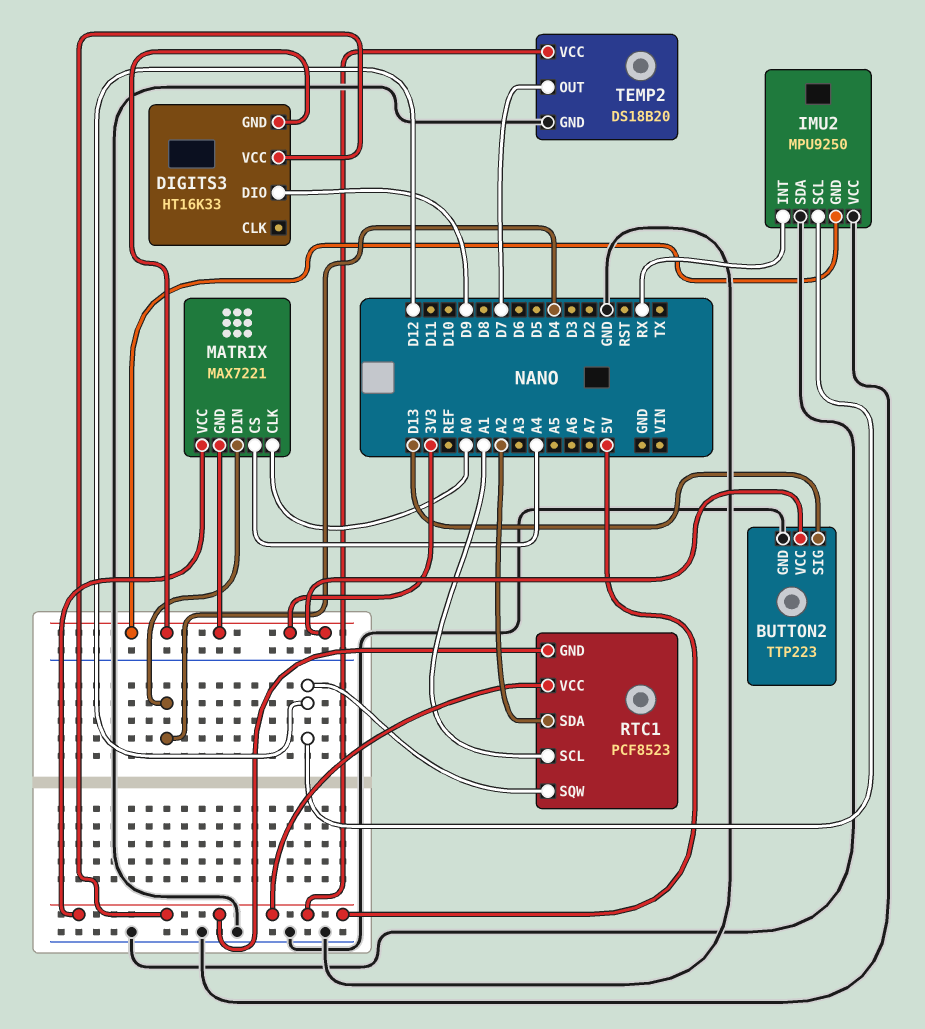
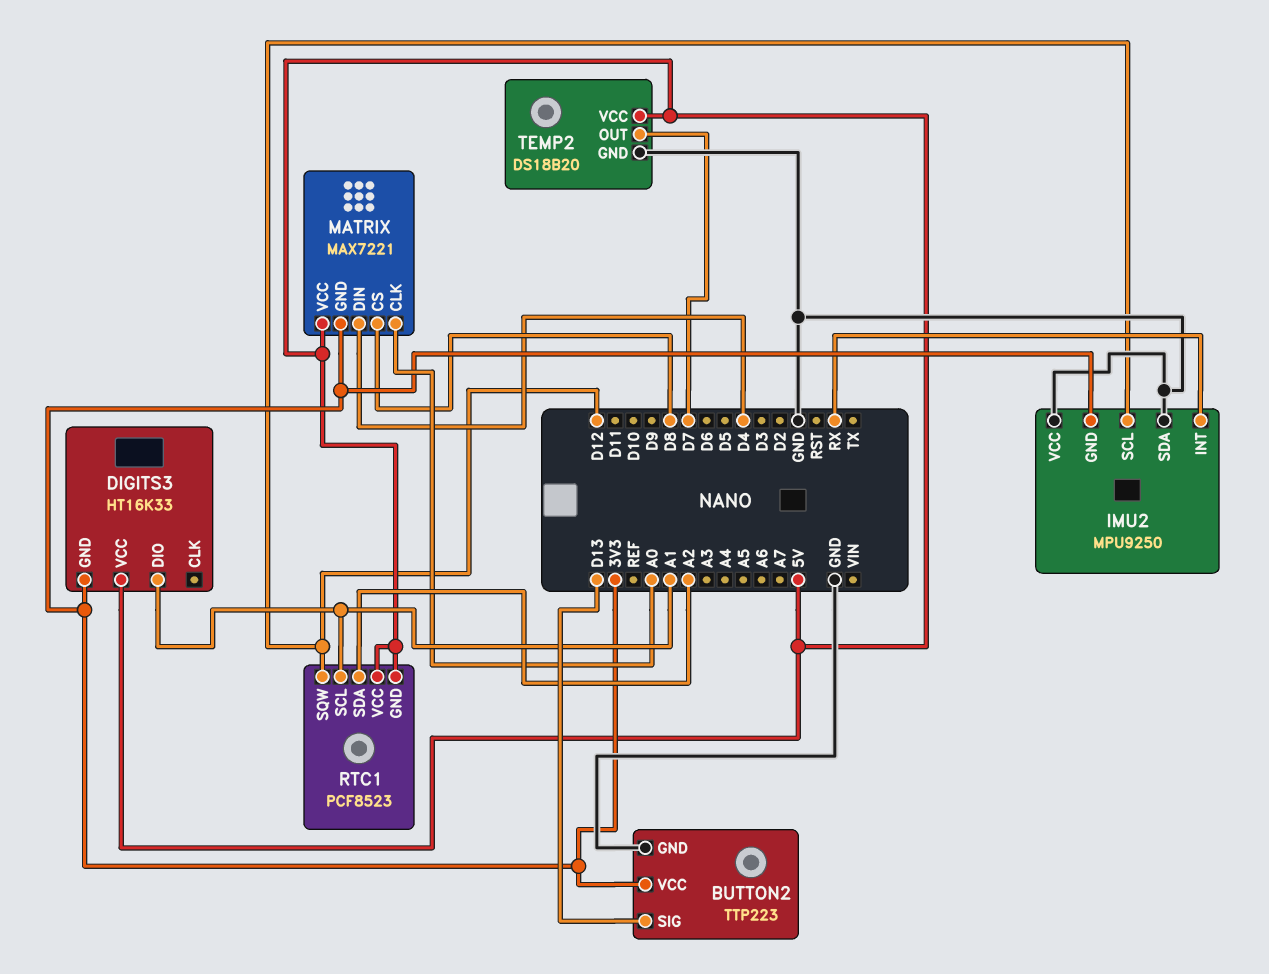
DIGITS3 pin DIO: D9 -> A1
MATRIX pin CS: A4 -> D8

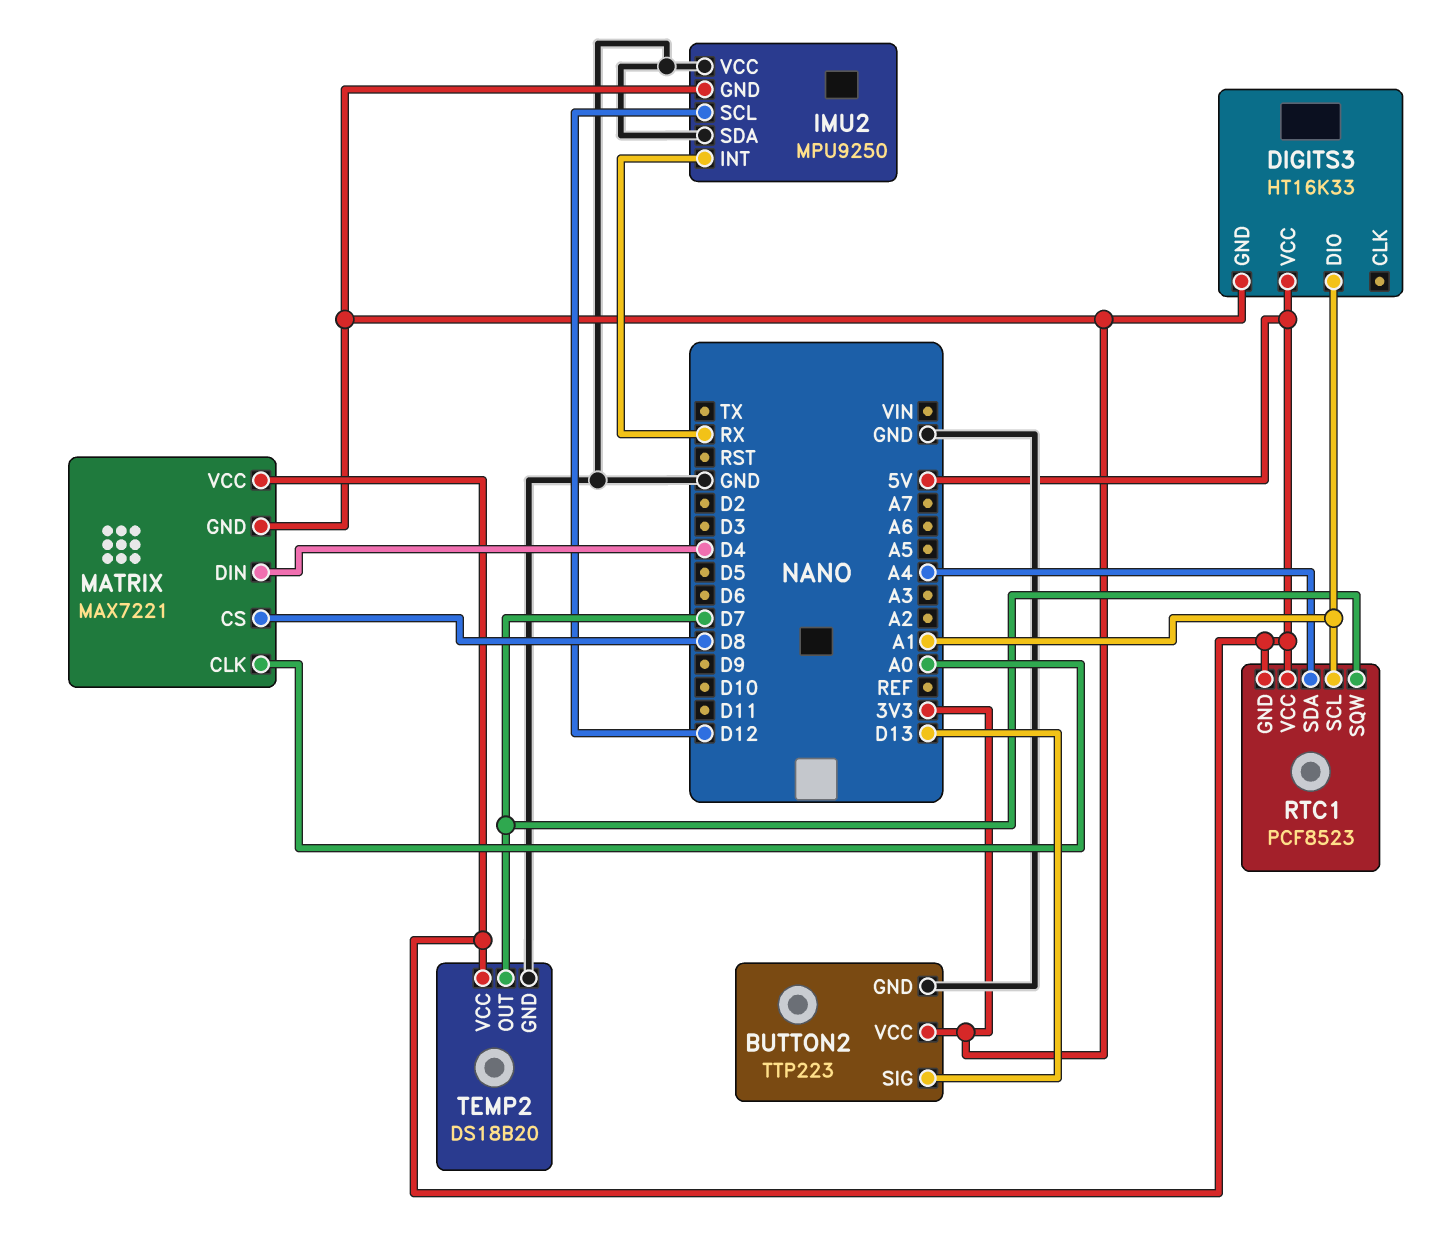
RTC1 pin SDA: A2 -> A4
RTC1 pin SQW: D12 -> D7

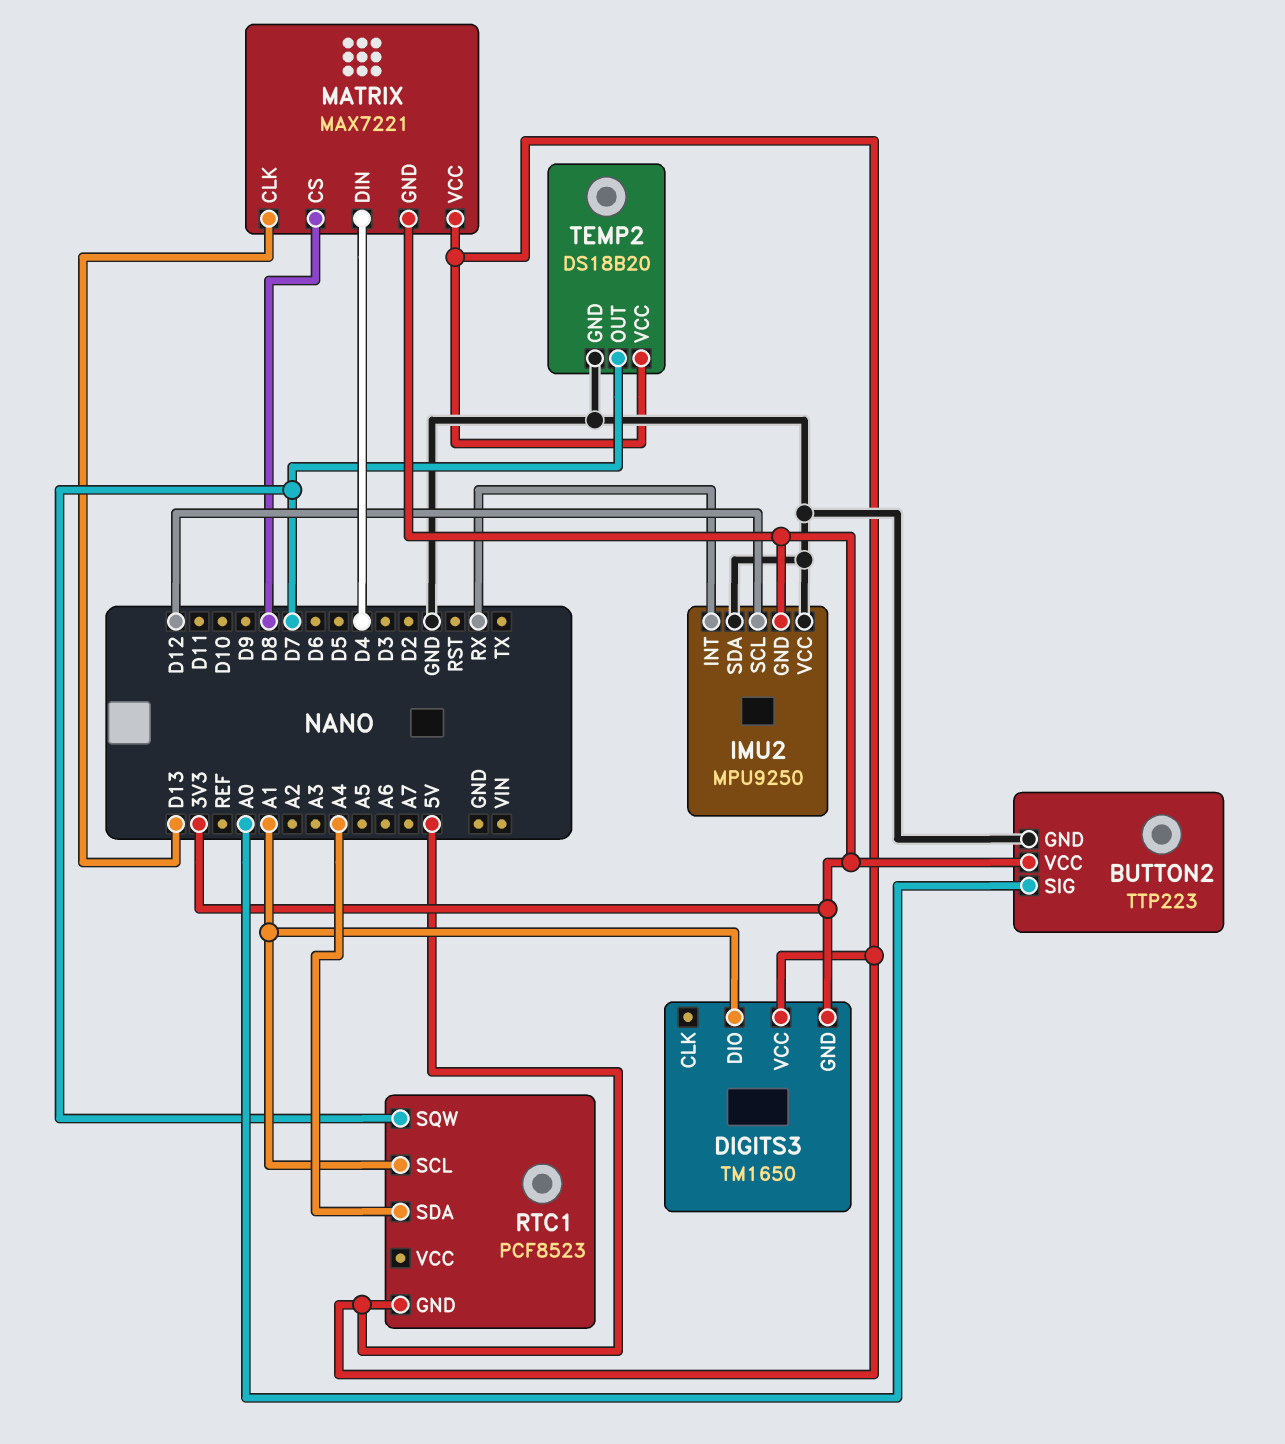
BUTTON2 pin SIG: D13 -> A0
DIGITS3: HT16K33 -> TM1650
MATRIX pin CLK: A0 -> D13
RTC1 pin VCC: 5V -> none

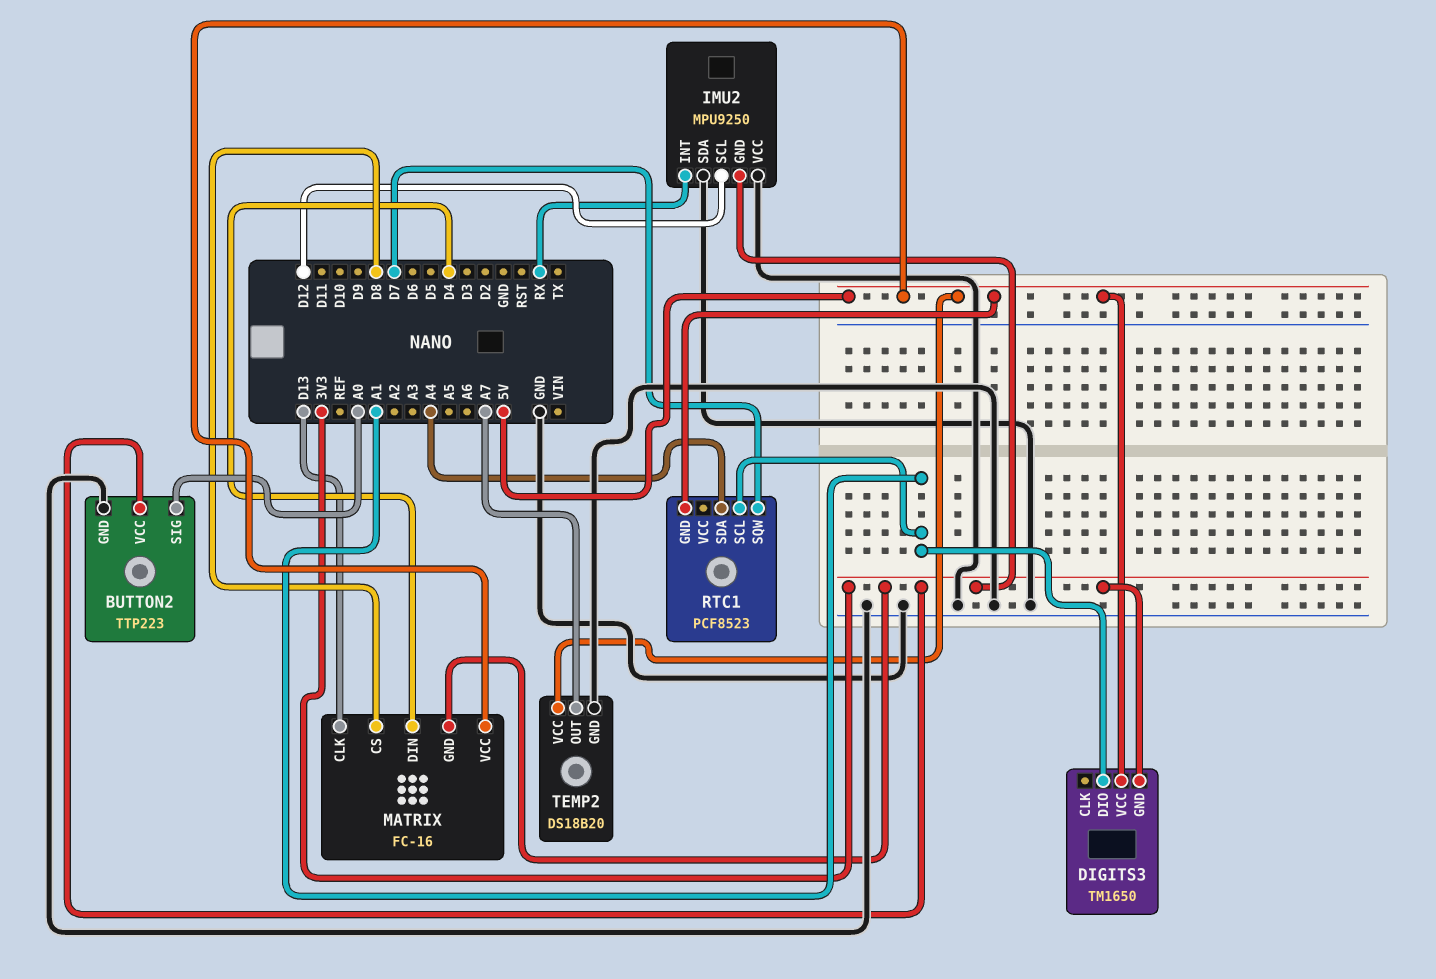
MATRIX: MAX7221 -> FC-16
TEMP2 pin OUT: D7 -> A7

